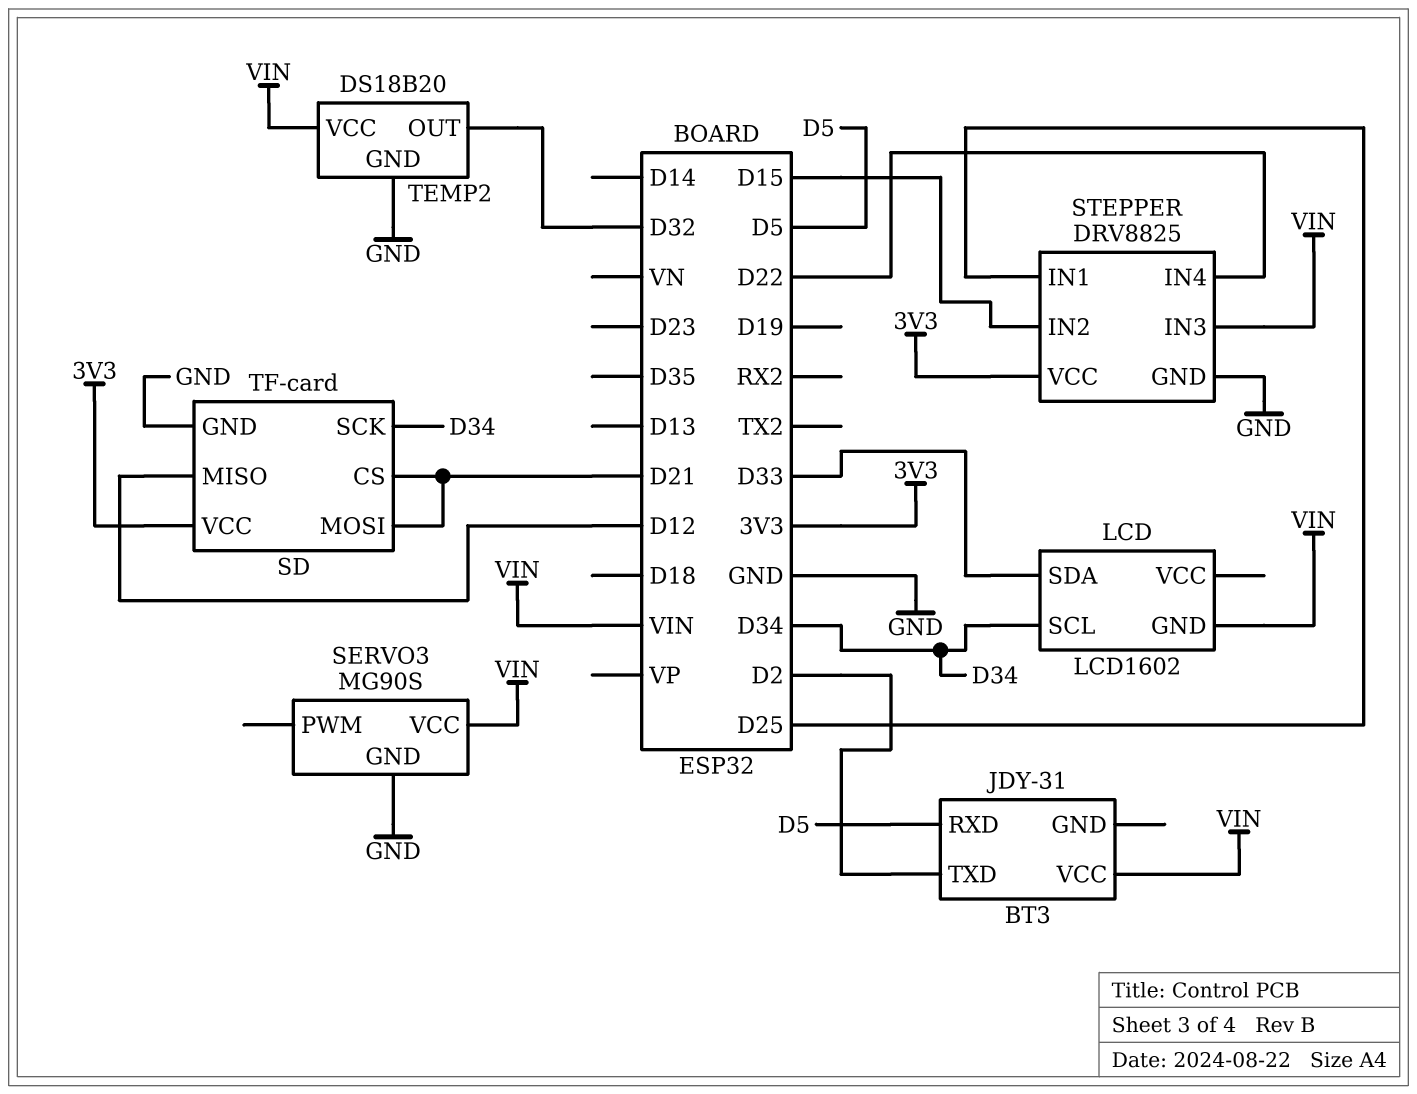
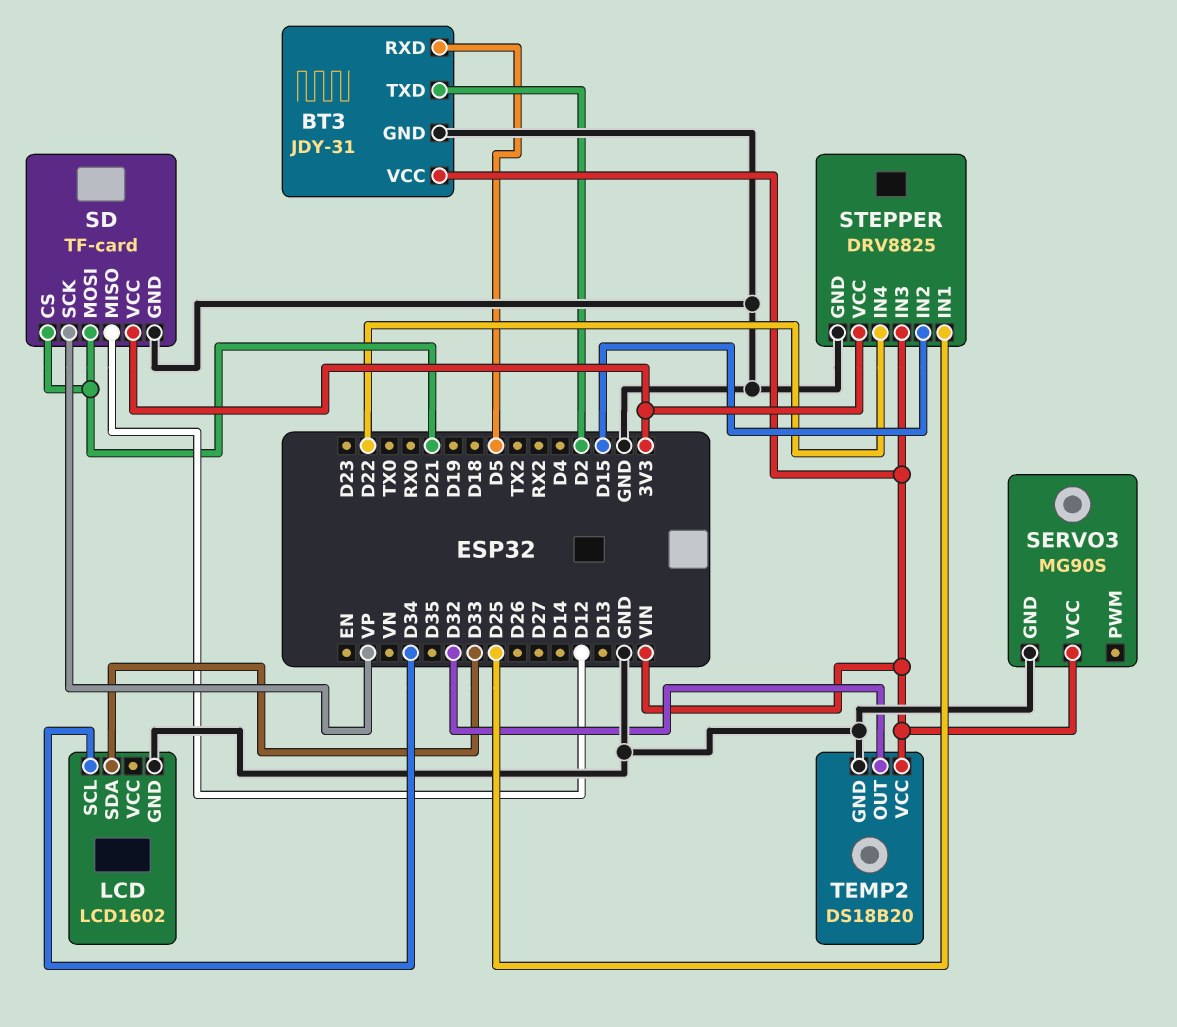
BT3 pin GND: none -> GND
LCD pin GND: VIN -> GND
SD pin SCK: D34 -> VP

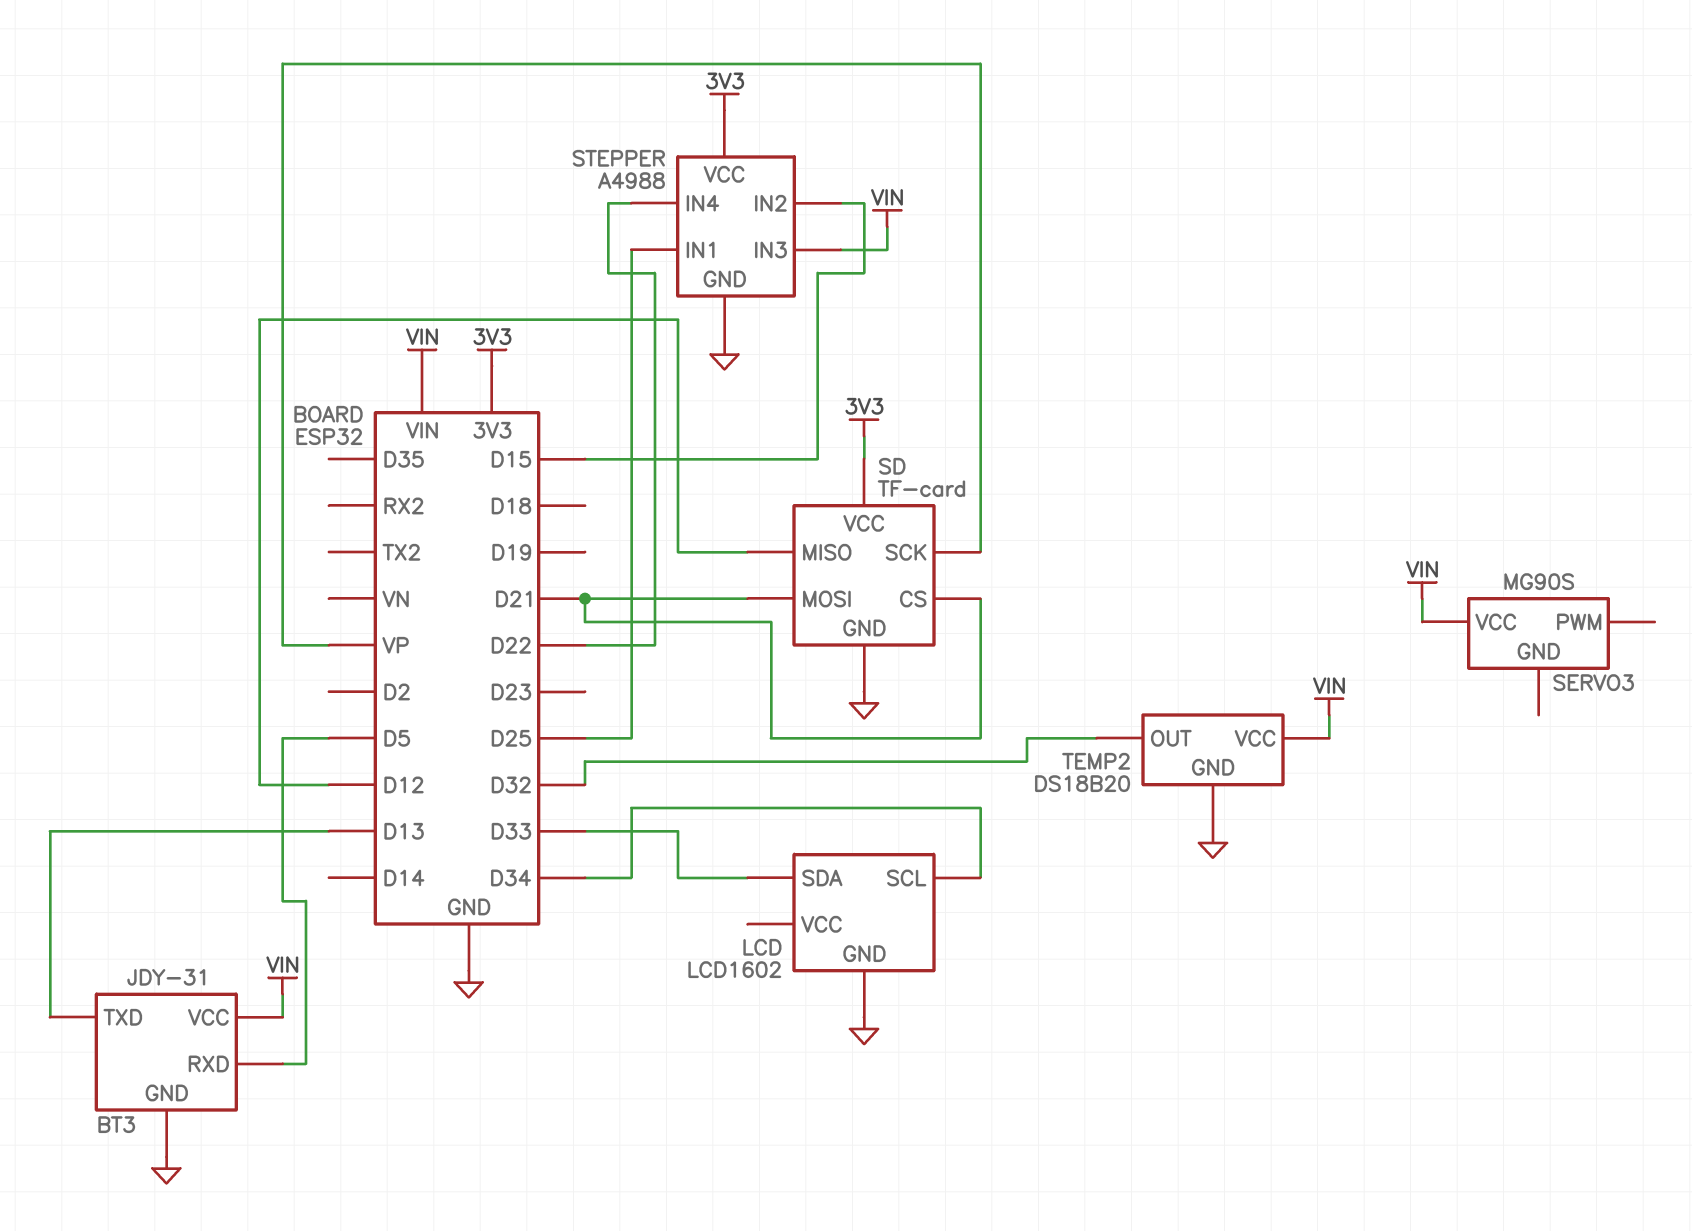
BT3 pin TXD: D2 -> D13
SERVO3 pin GND: GND -> none
STEPPER: DRV8825 -> A4988

